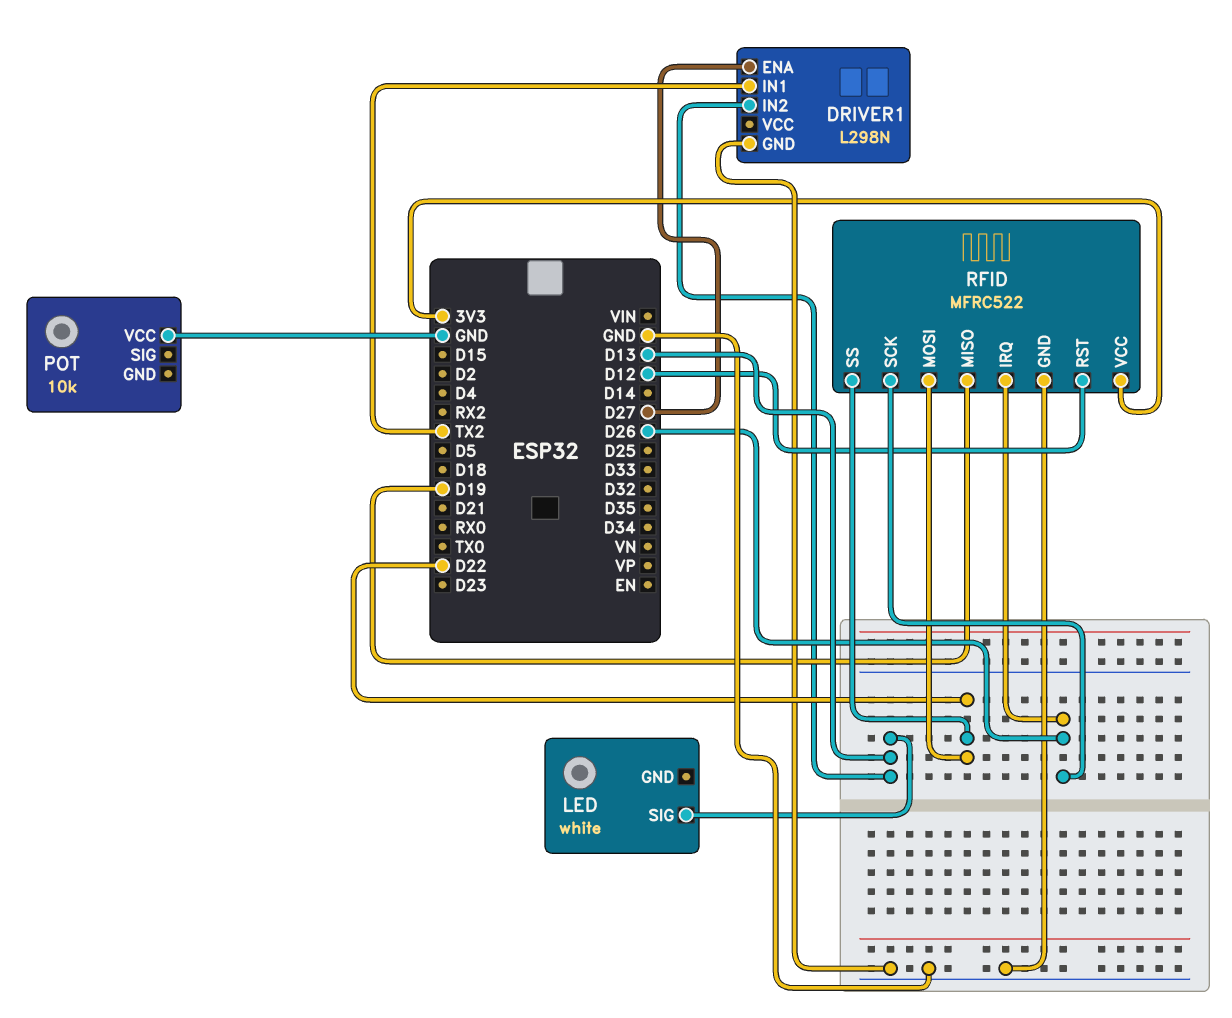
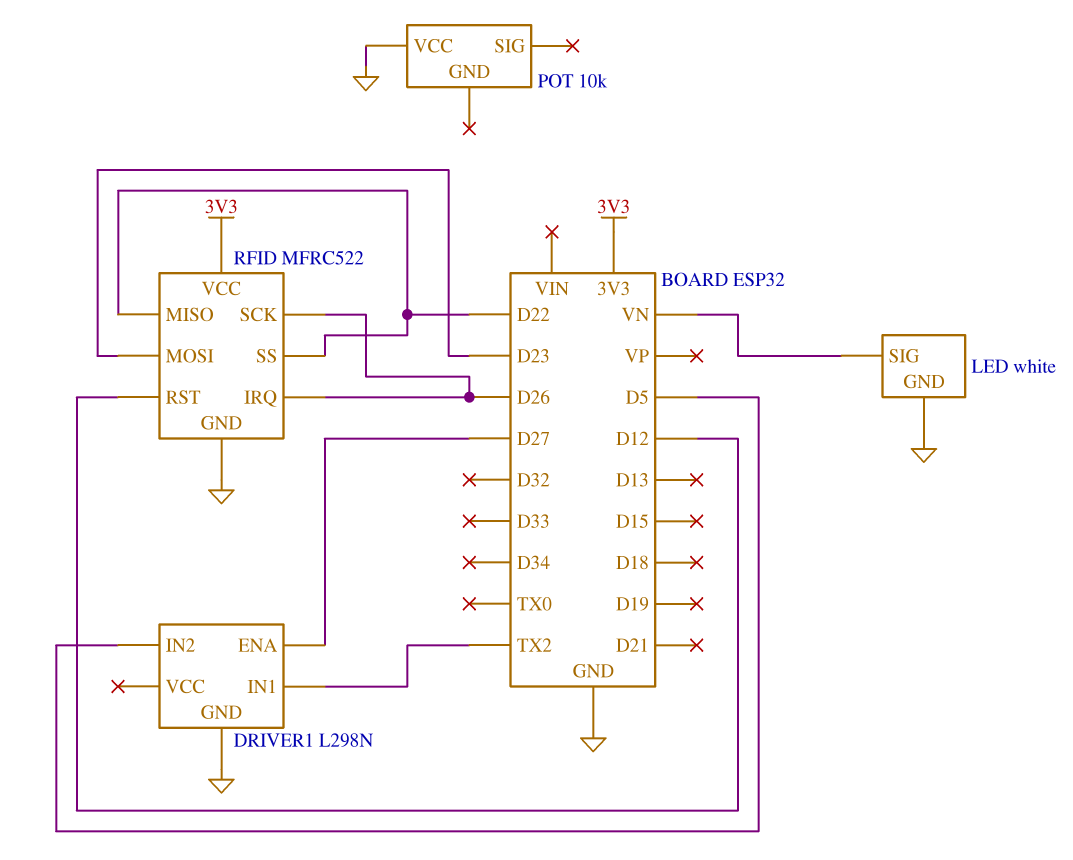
DRIVER1 pin IN2: D13 -> D5
LED pin GND: none -> GND
LED pin SIG: D13 -> VN
RFID pin MISO: D19 -> D22
RFID pin MOSI: D22 -> D23

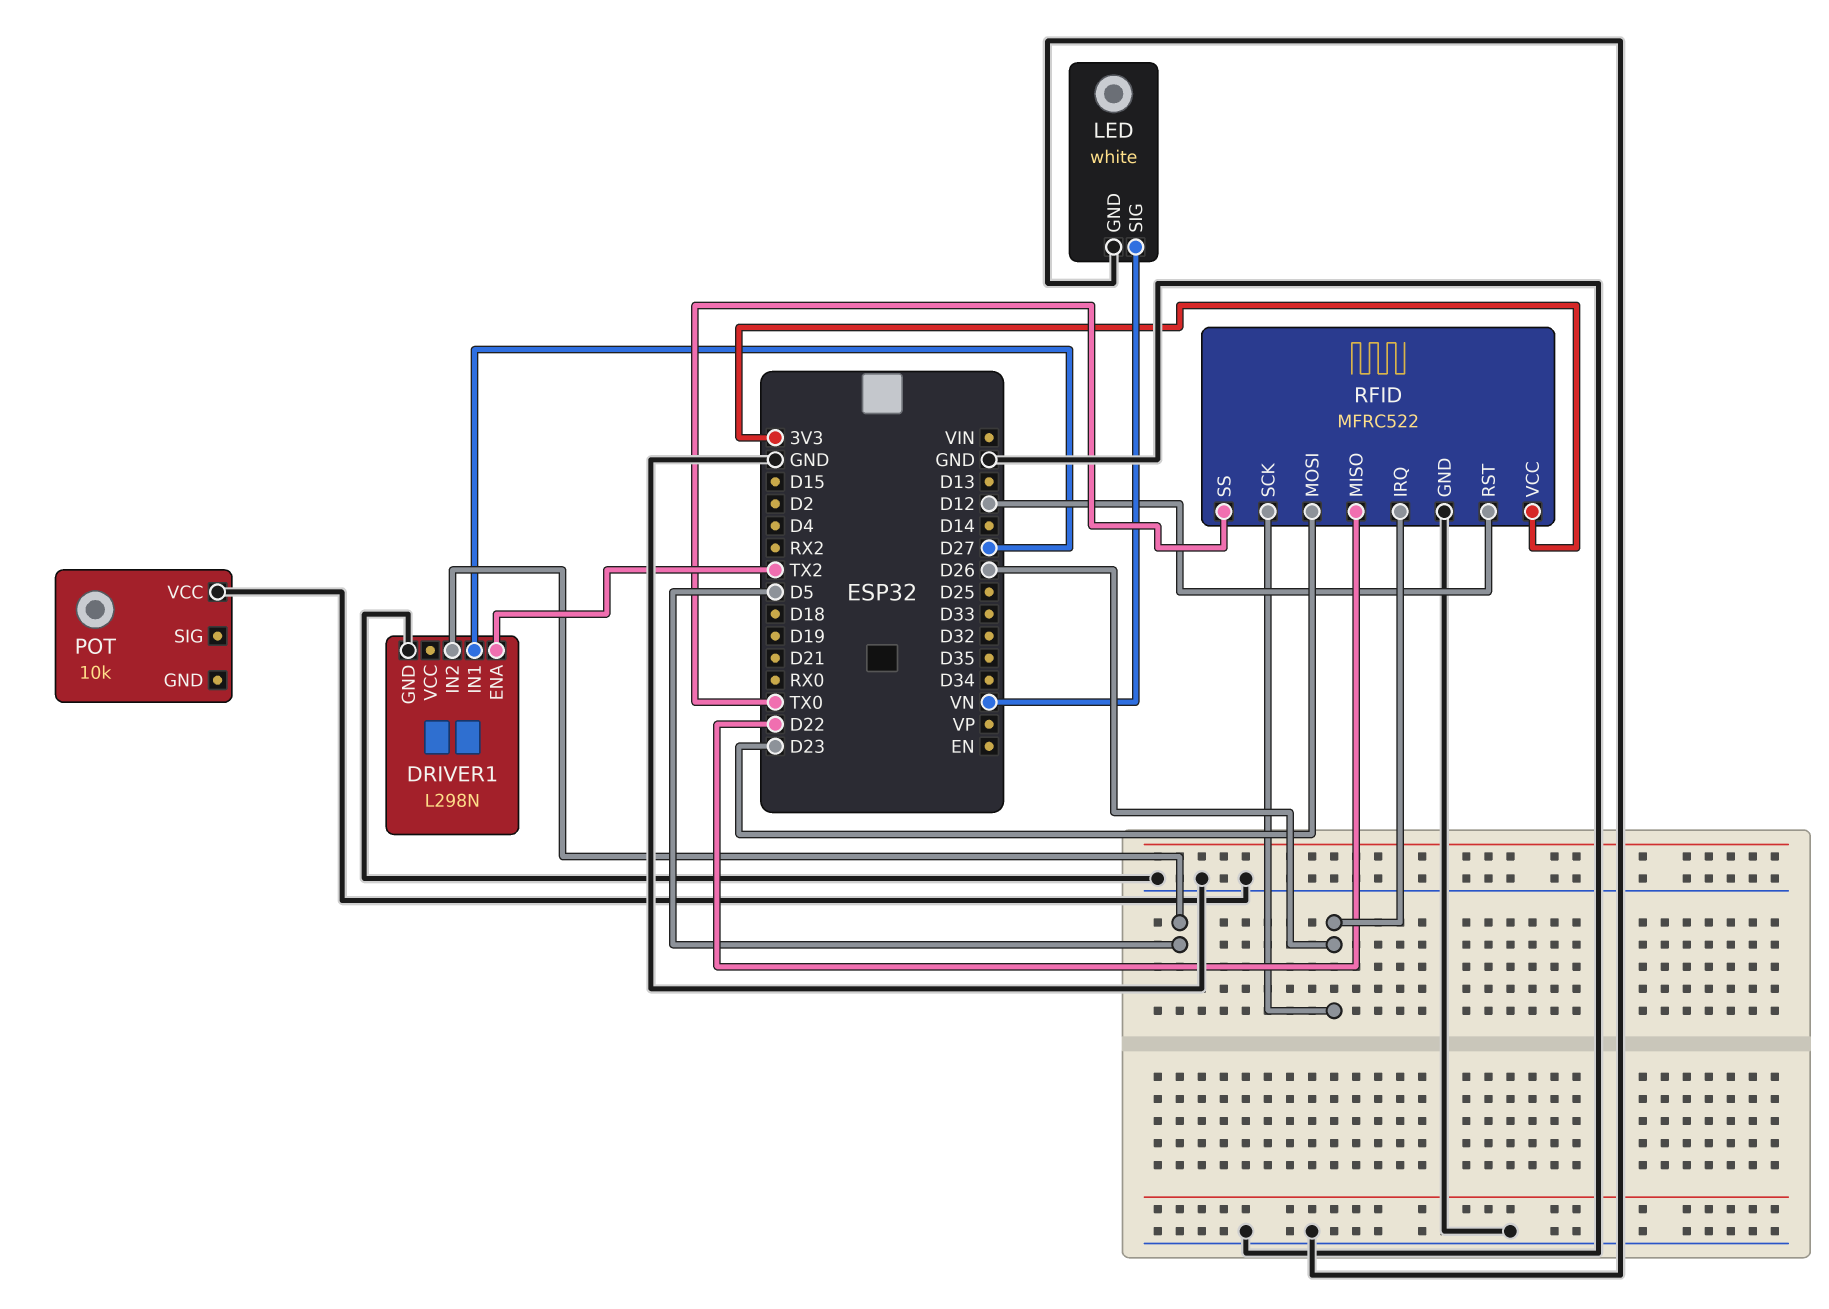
DRIVER1 pin ENA: D27 -> TX2
DRIVER1 pin IN1: TX2 -> D27
RFID pin SS: D22 -> TX0

